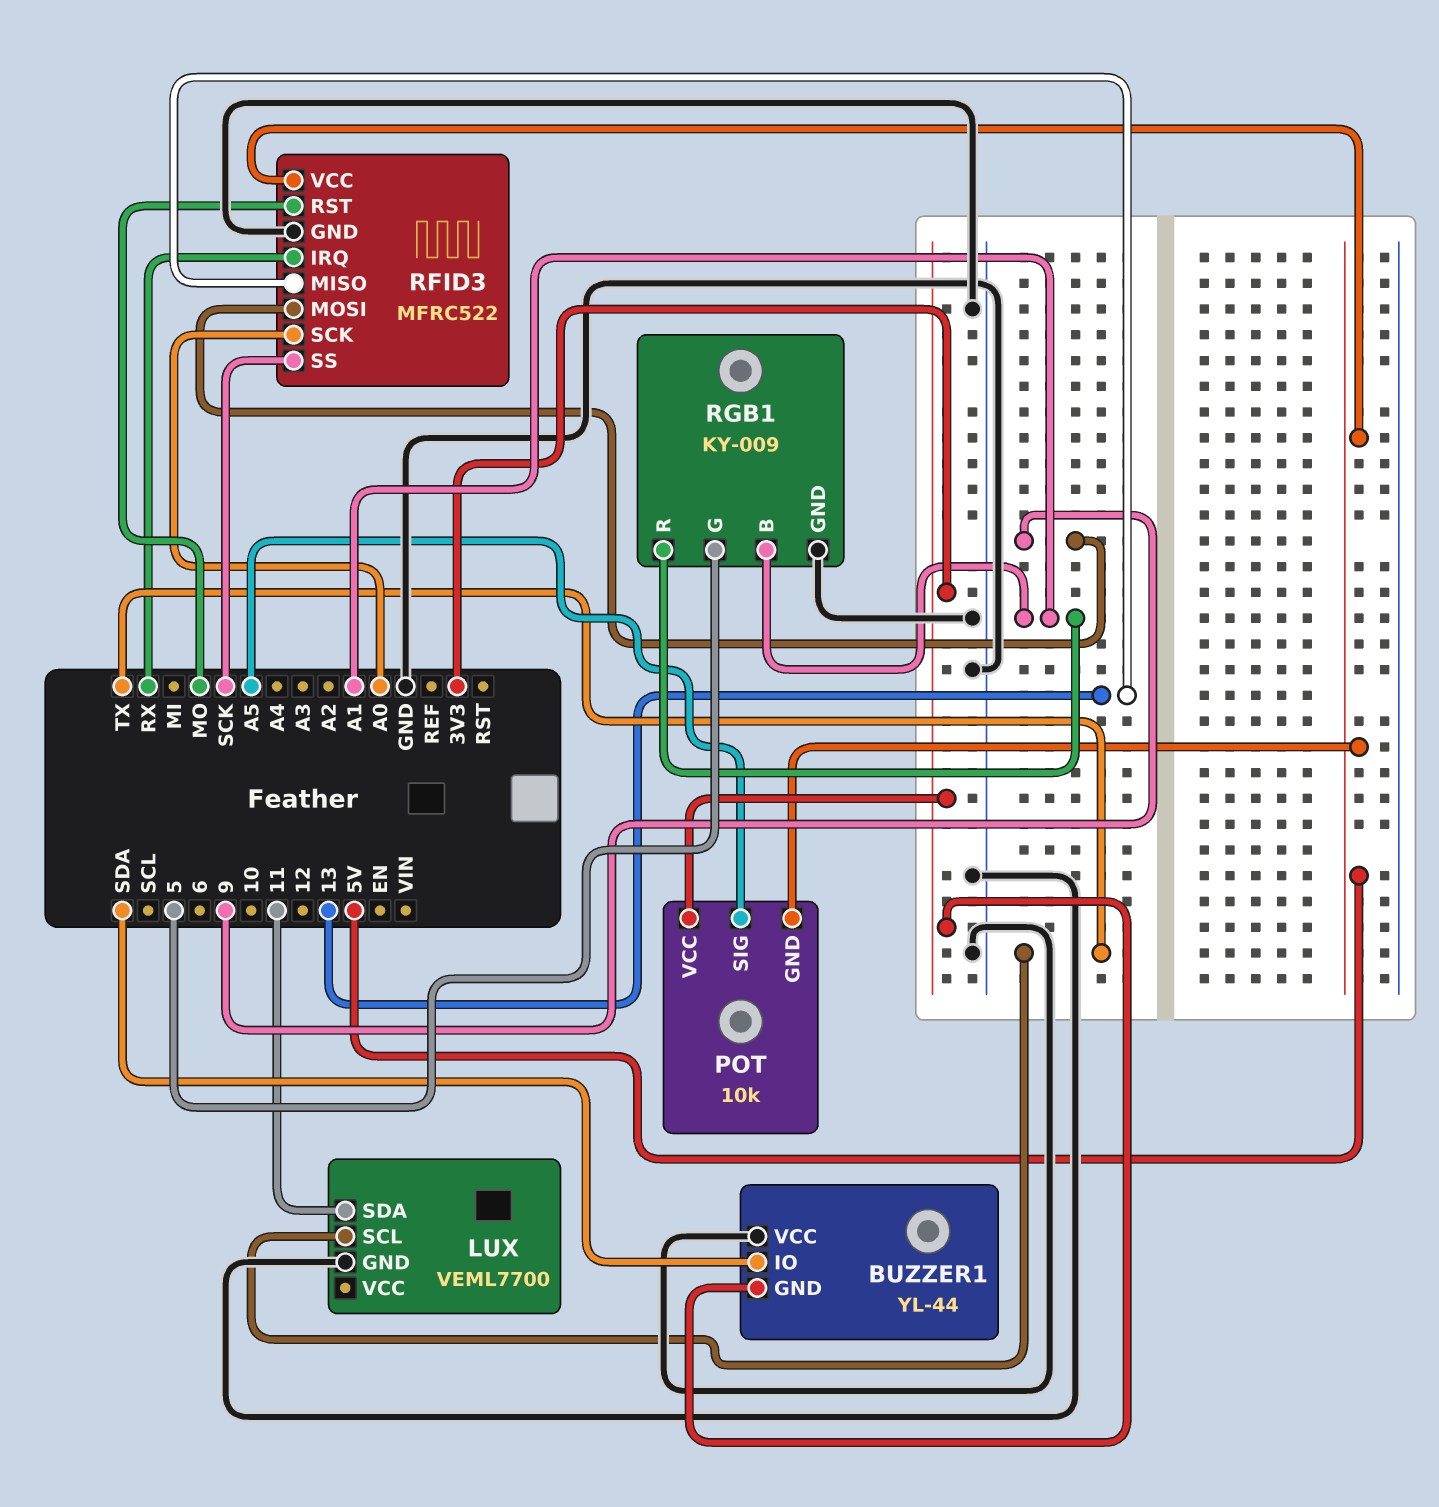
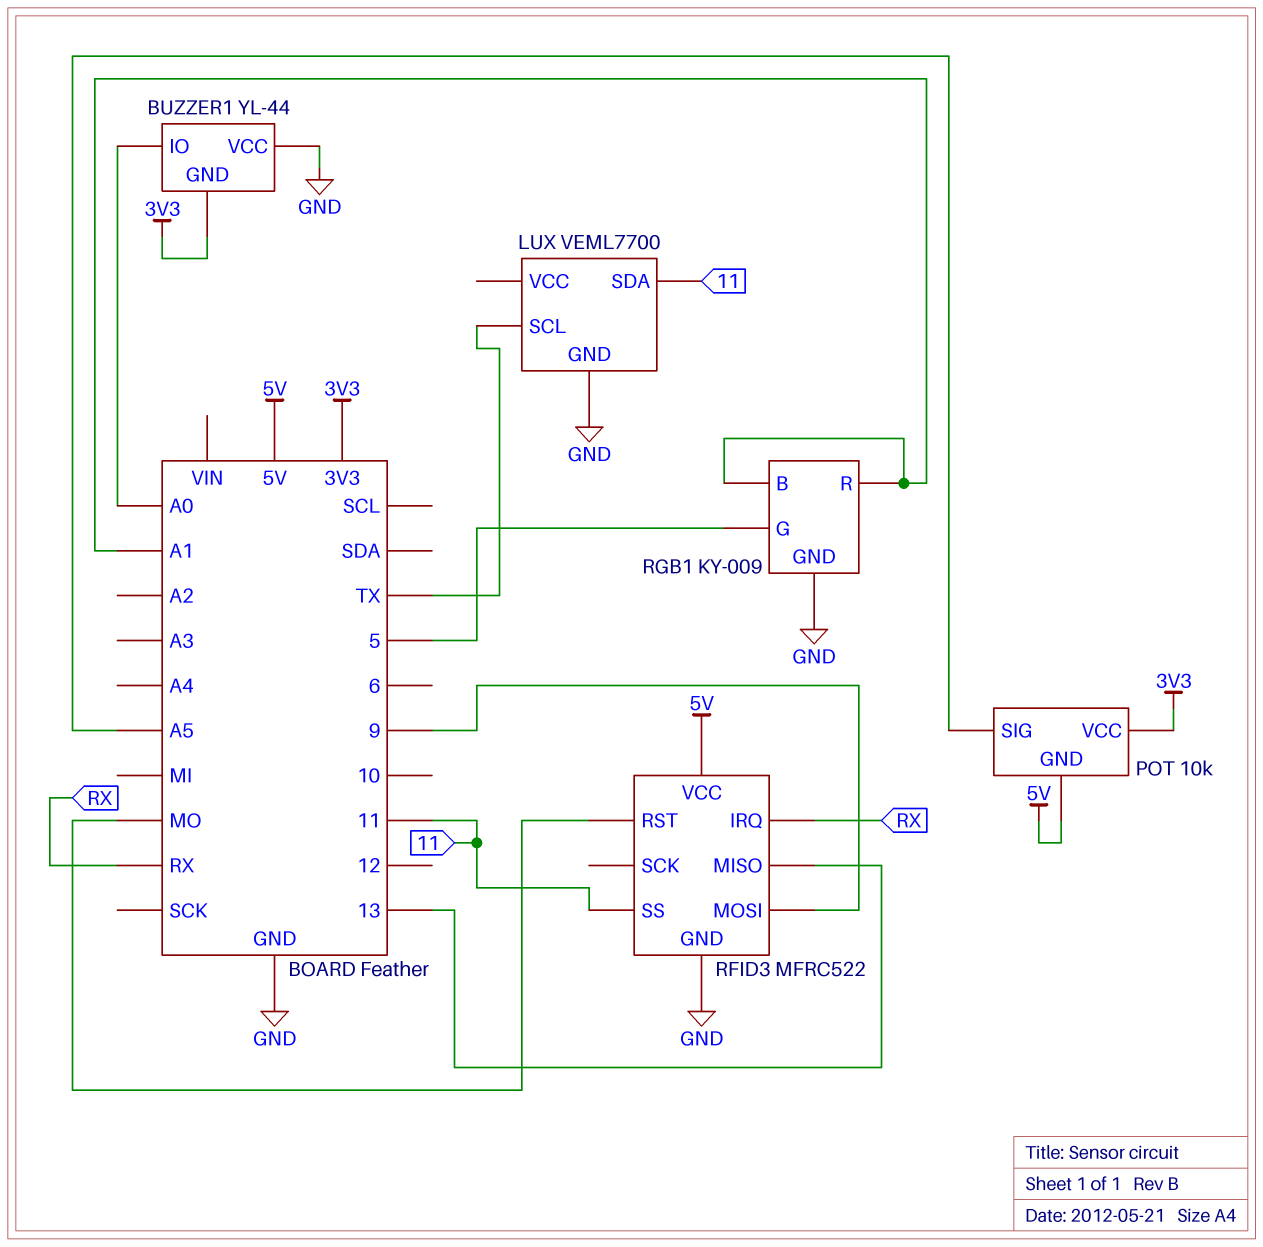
BUZZER1 pin IO: SDA -> A0
RFID3 pin SCK: A0 -> none
RFID3 pin SS: SCK -> 11

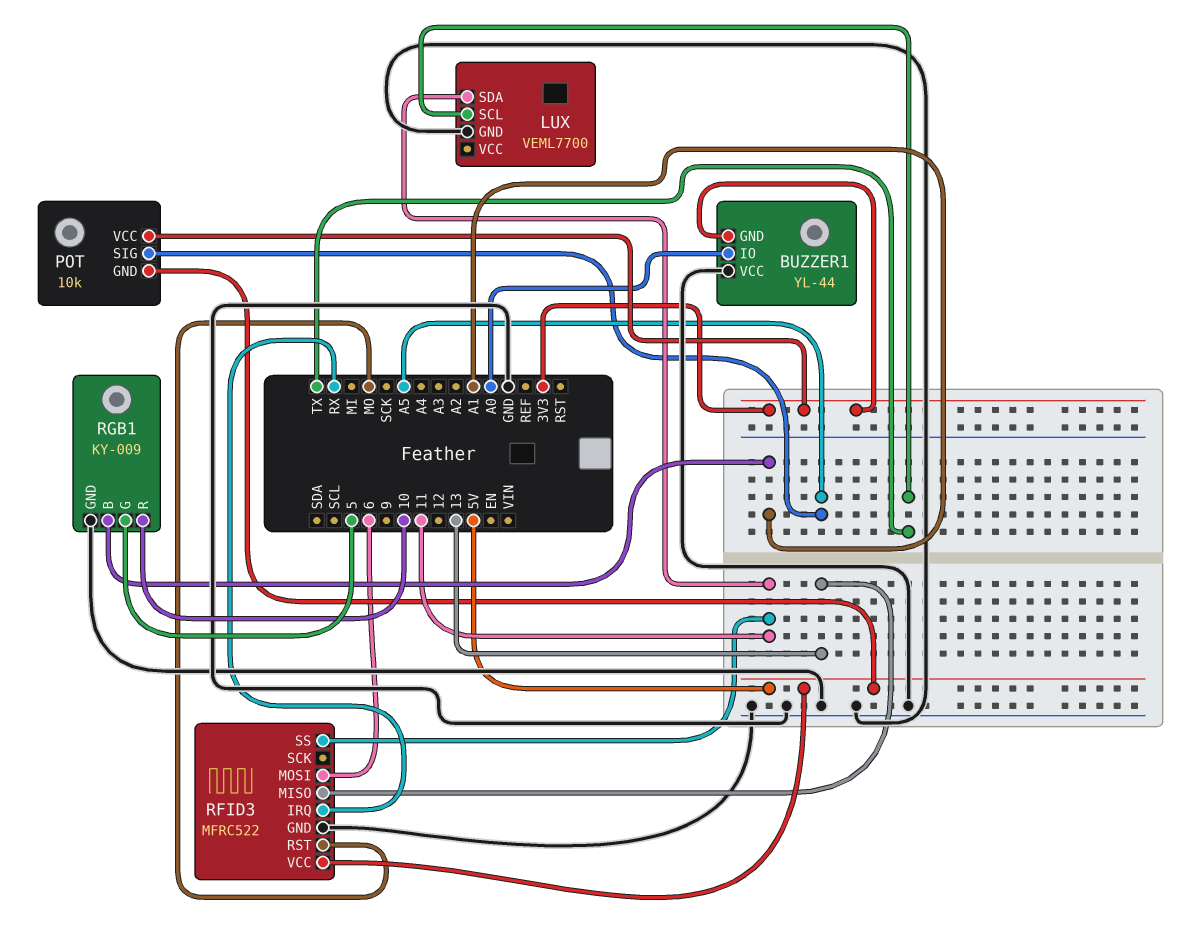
RFID3 pin MOSI: 9 -> 6
RGB1 pin R: A1 -> 10

